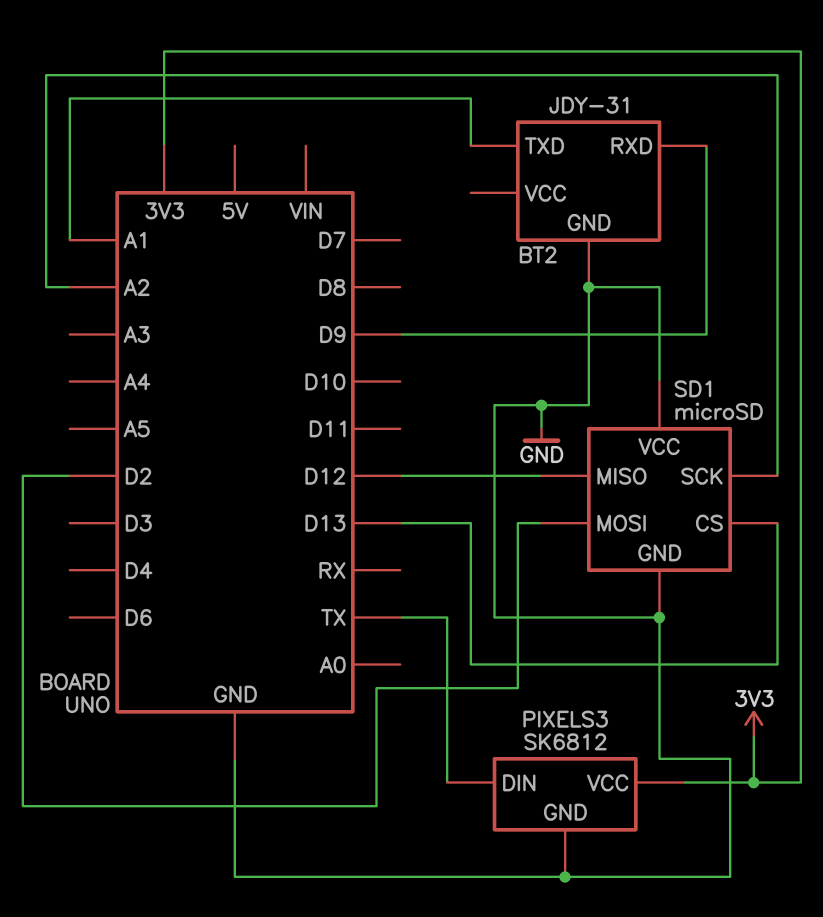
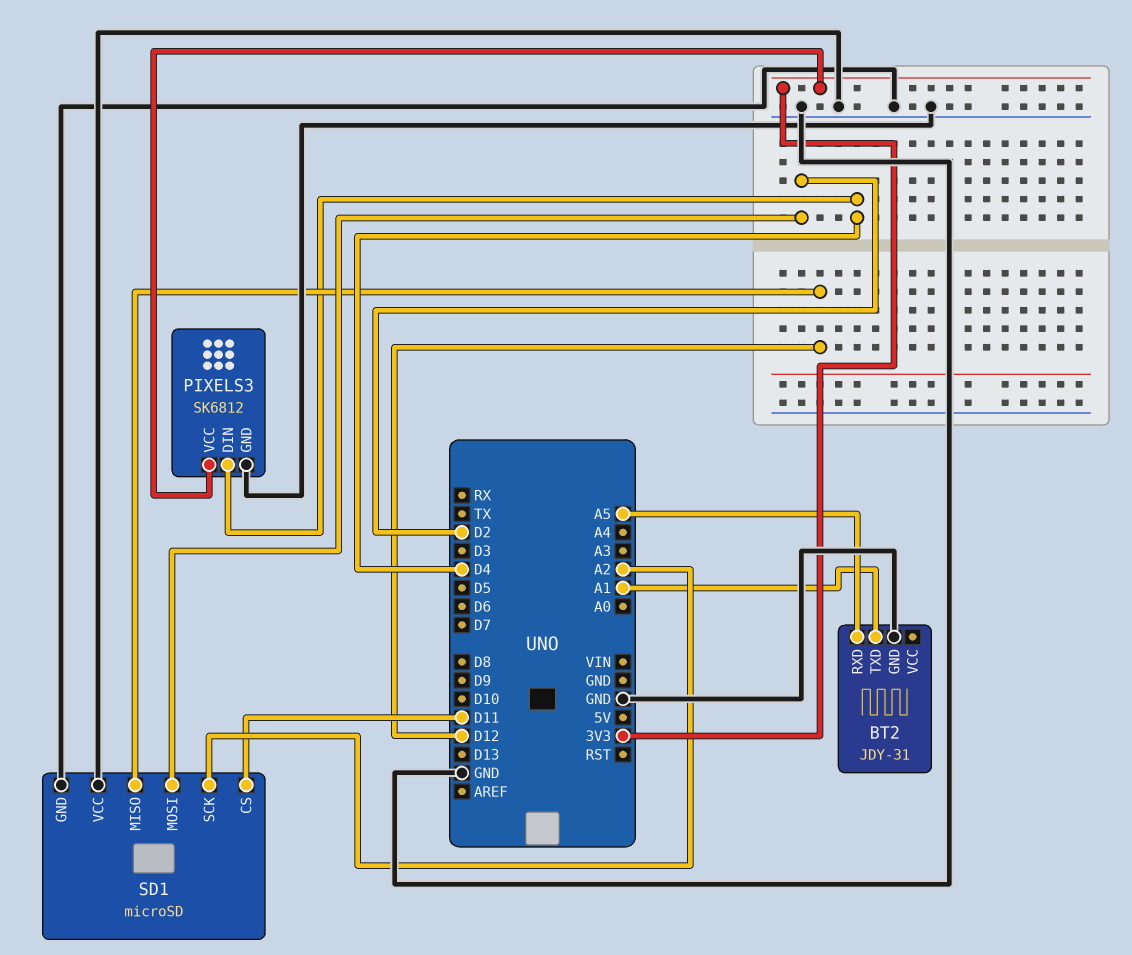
BT2 pin RXD: D9 -> A5
PIXELS3 pin DIN: TX -> D4
SD1 pin CS: D13 -> D11

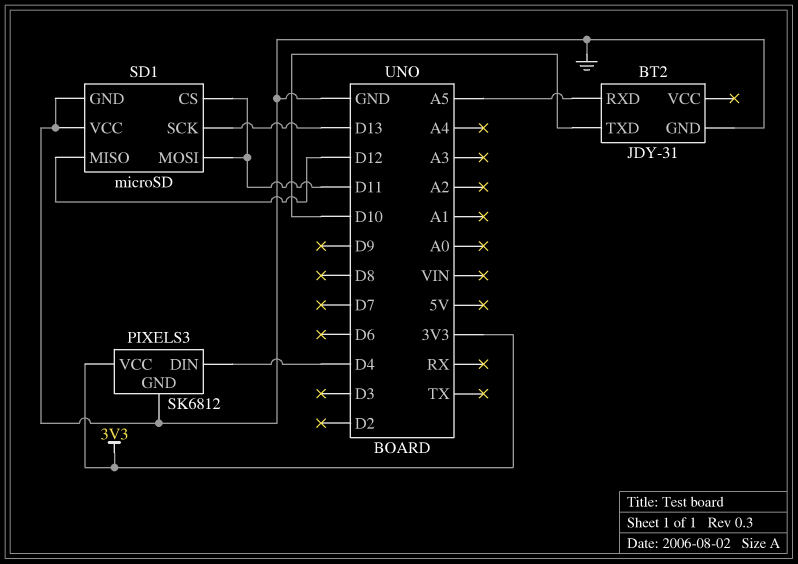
BT2 pin TXD: A1 -> D10
SD1 pin MOSI: D2 -> D11
SD1 pin SCK: A2 -> D13

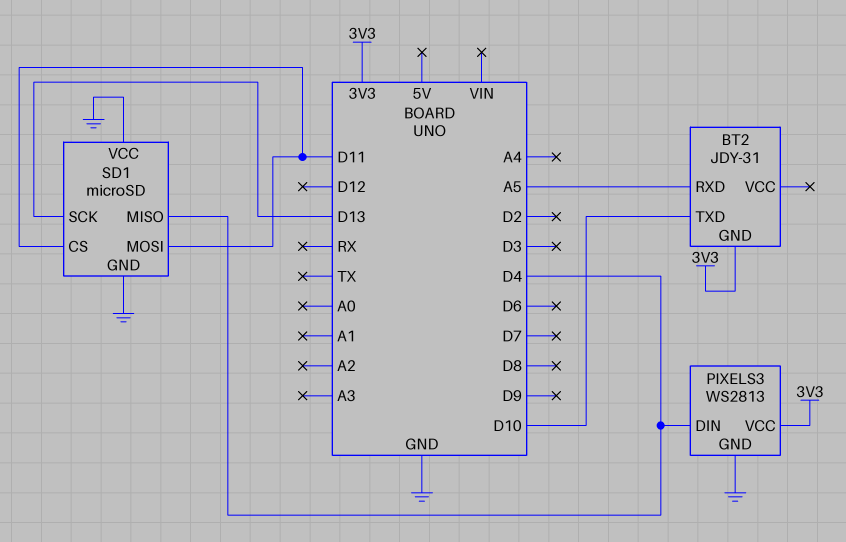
BT2 pin GND: GND -> 3V3
PIXELS3: SK6812 -> WS2813
SD1 pin MISO: D12 -> D4

